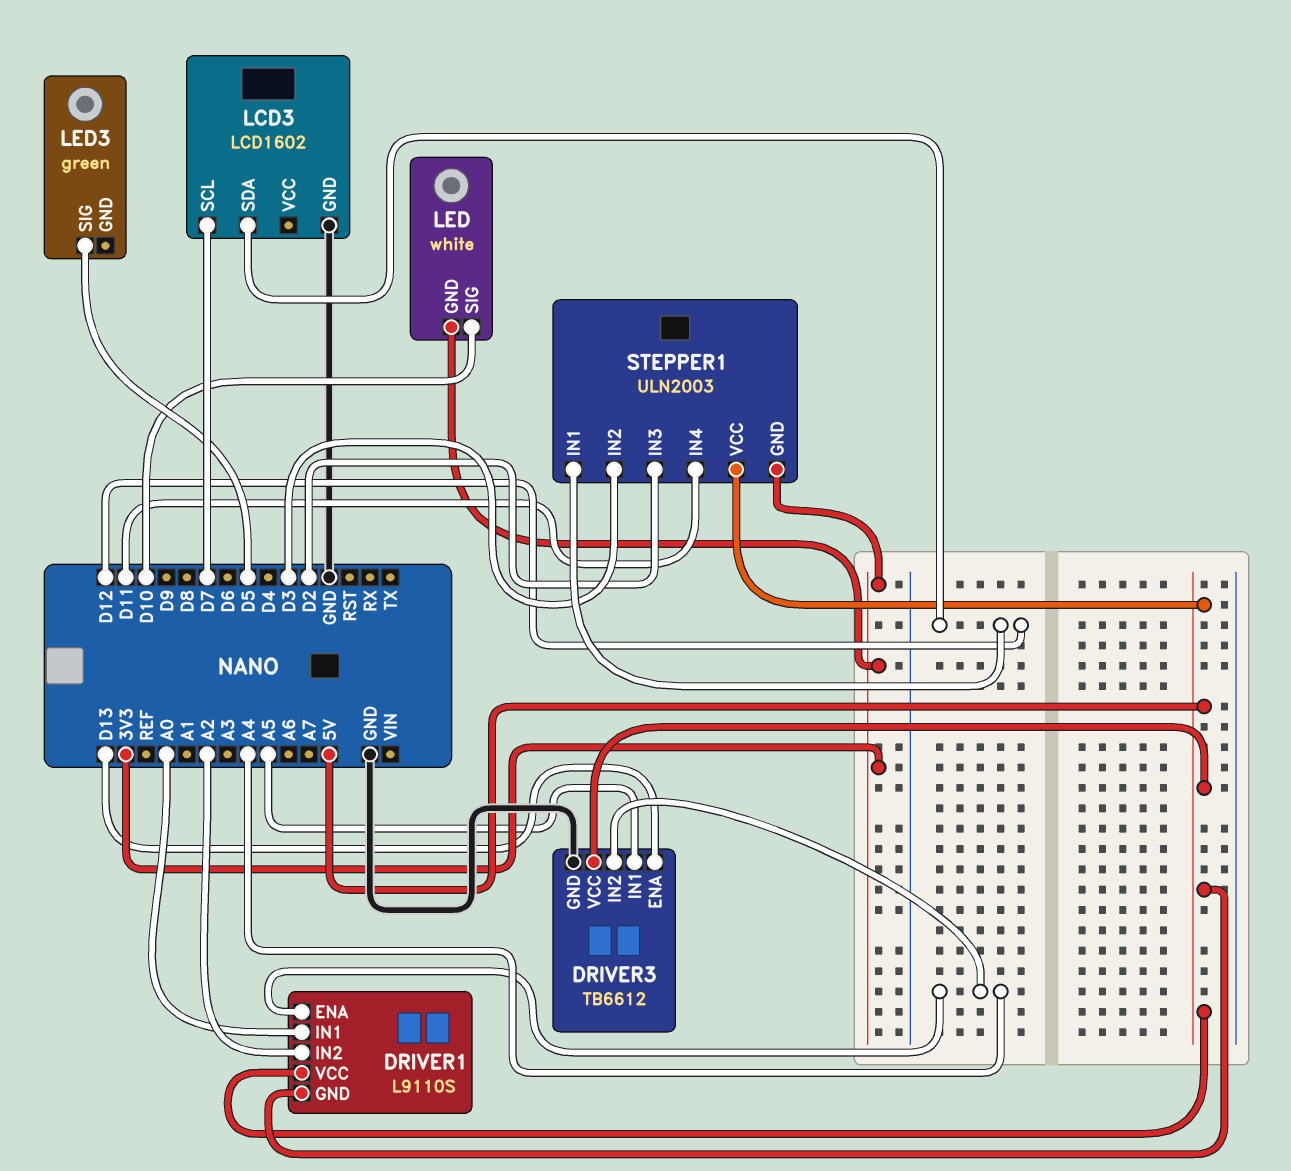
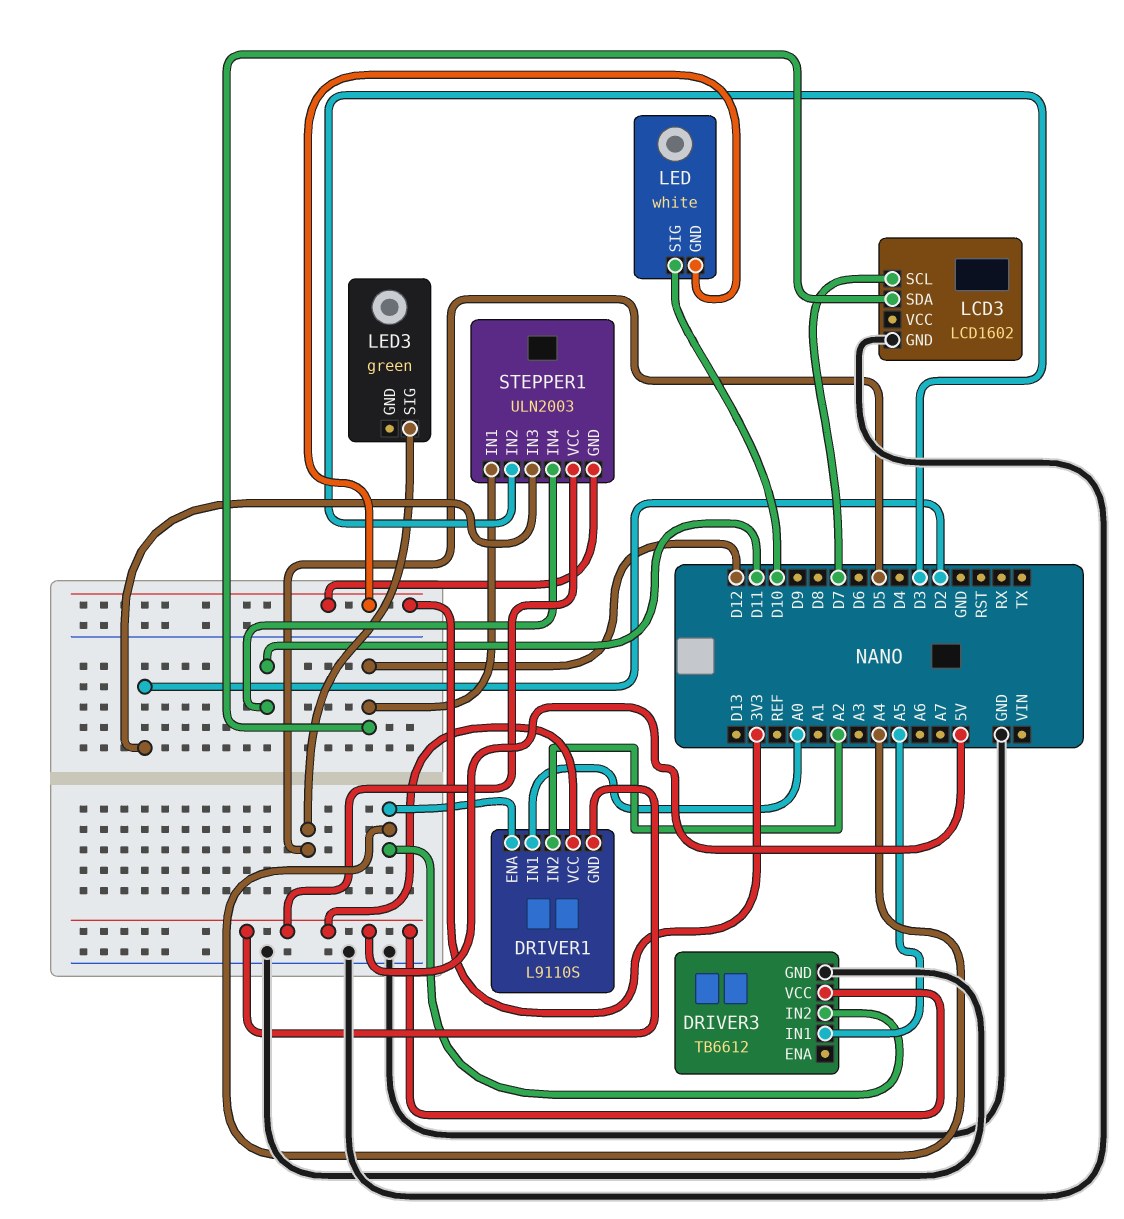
DRIVER3 pin ENA: D13 -> none

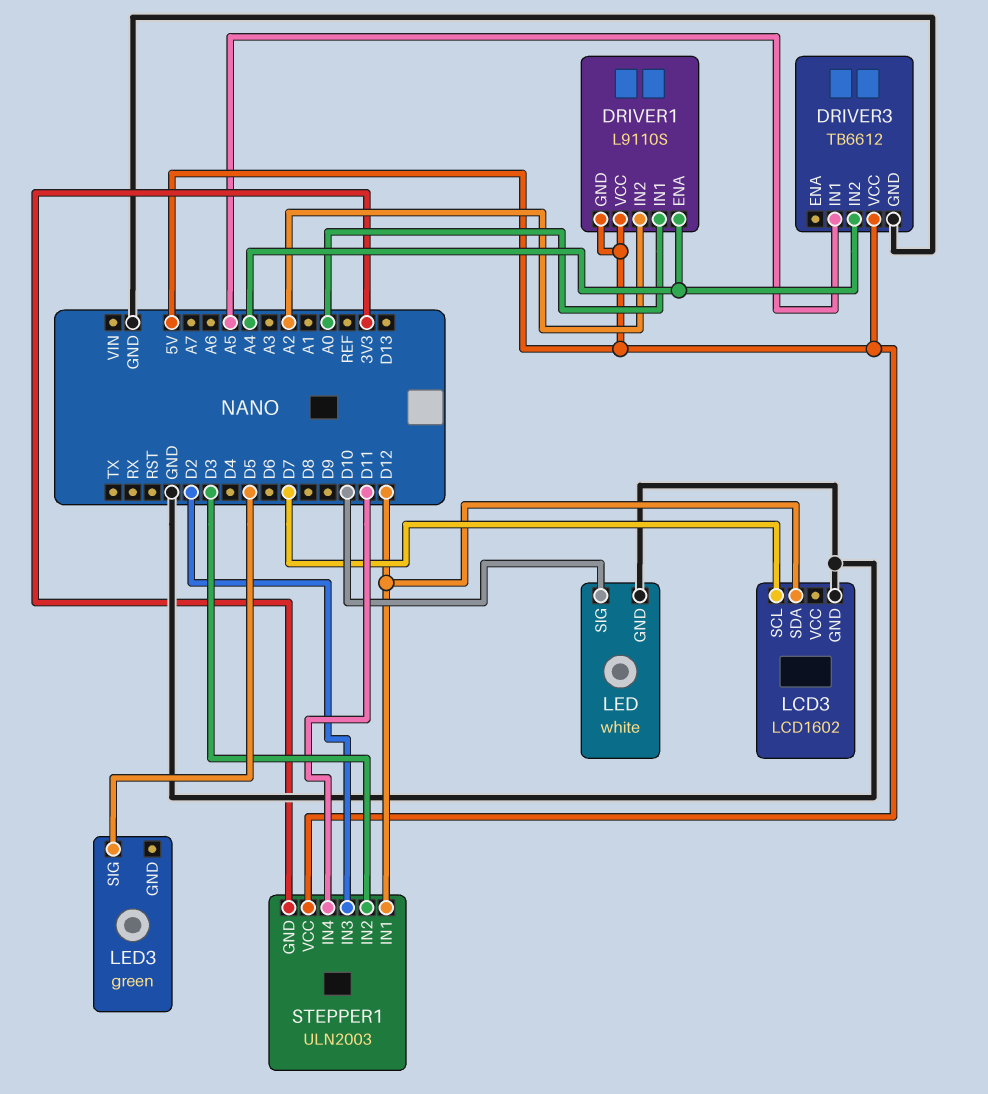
LED pin GND: 3V3 -> GND

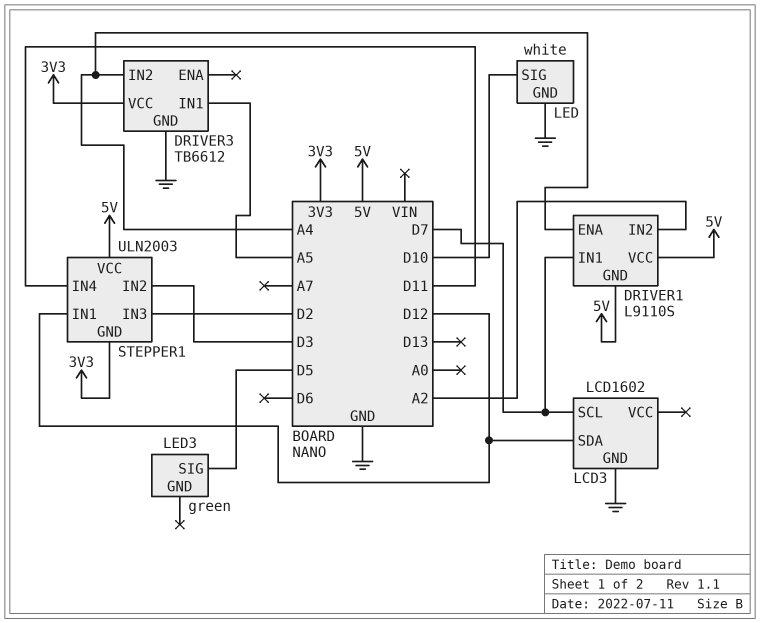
DRIVER1 pin IN1: A0 -> D7
DRIVER3 pin VCC: 5V -> 3V3

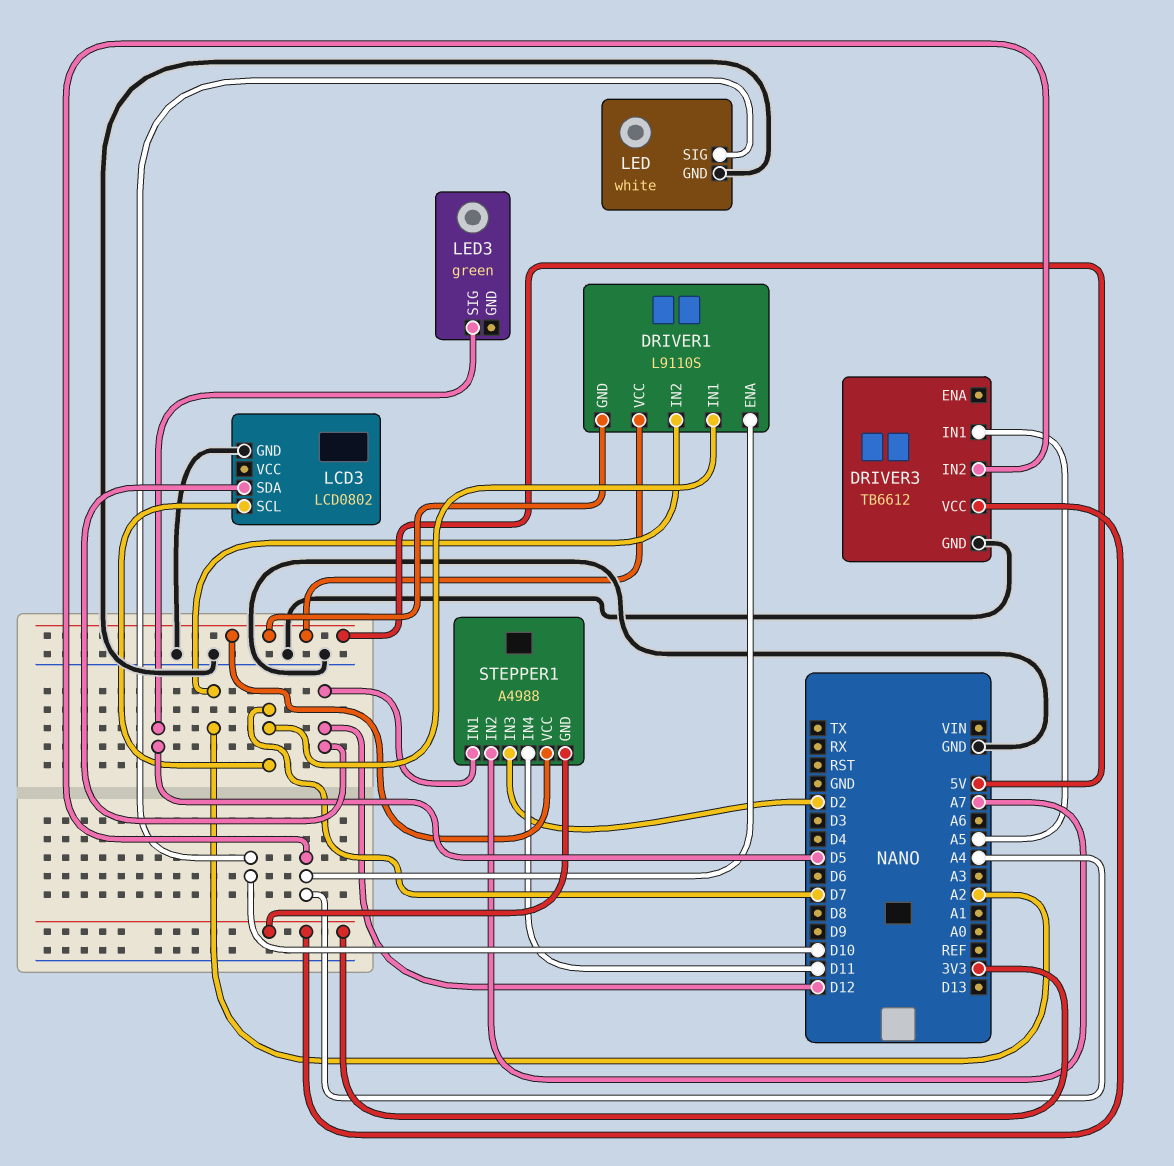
LCD3: LCD1602 -> LCD0802
STEPPER1: ULN2003 -> A4988
STEPPER1 pin IN2: D3 -> A7

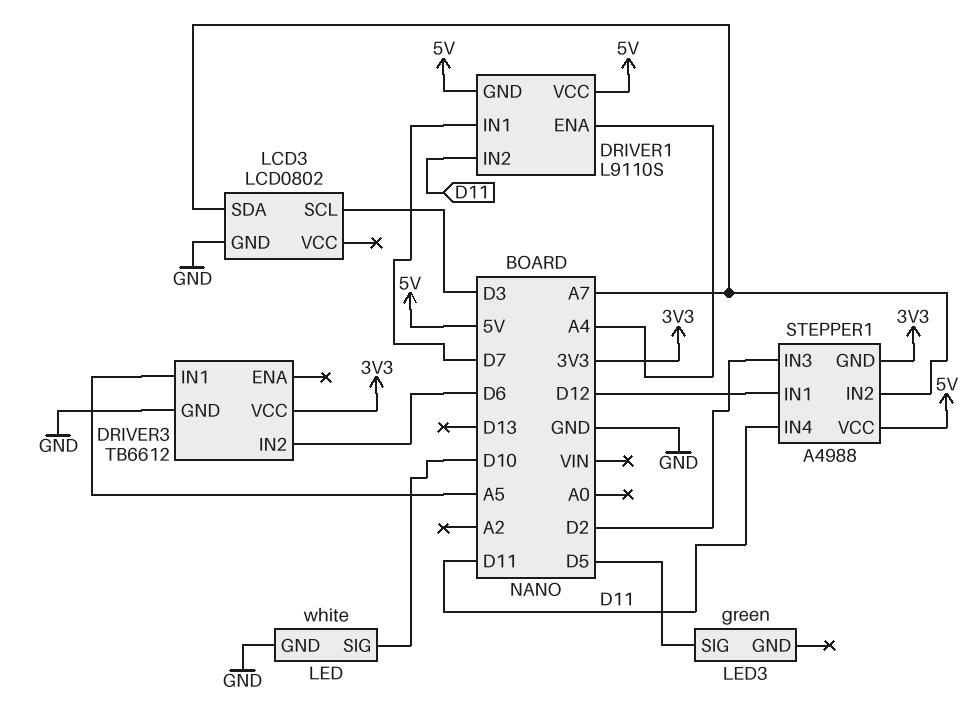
DRIVER1 pin IN2: A2 -> D11
DRIVER3 pin IN2: A4 -> D6
LCD3 pin SCL: D7 -> D3
LCD3 pin SDA: D12 -> A7

